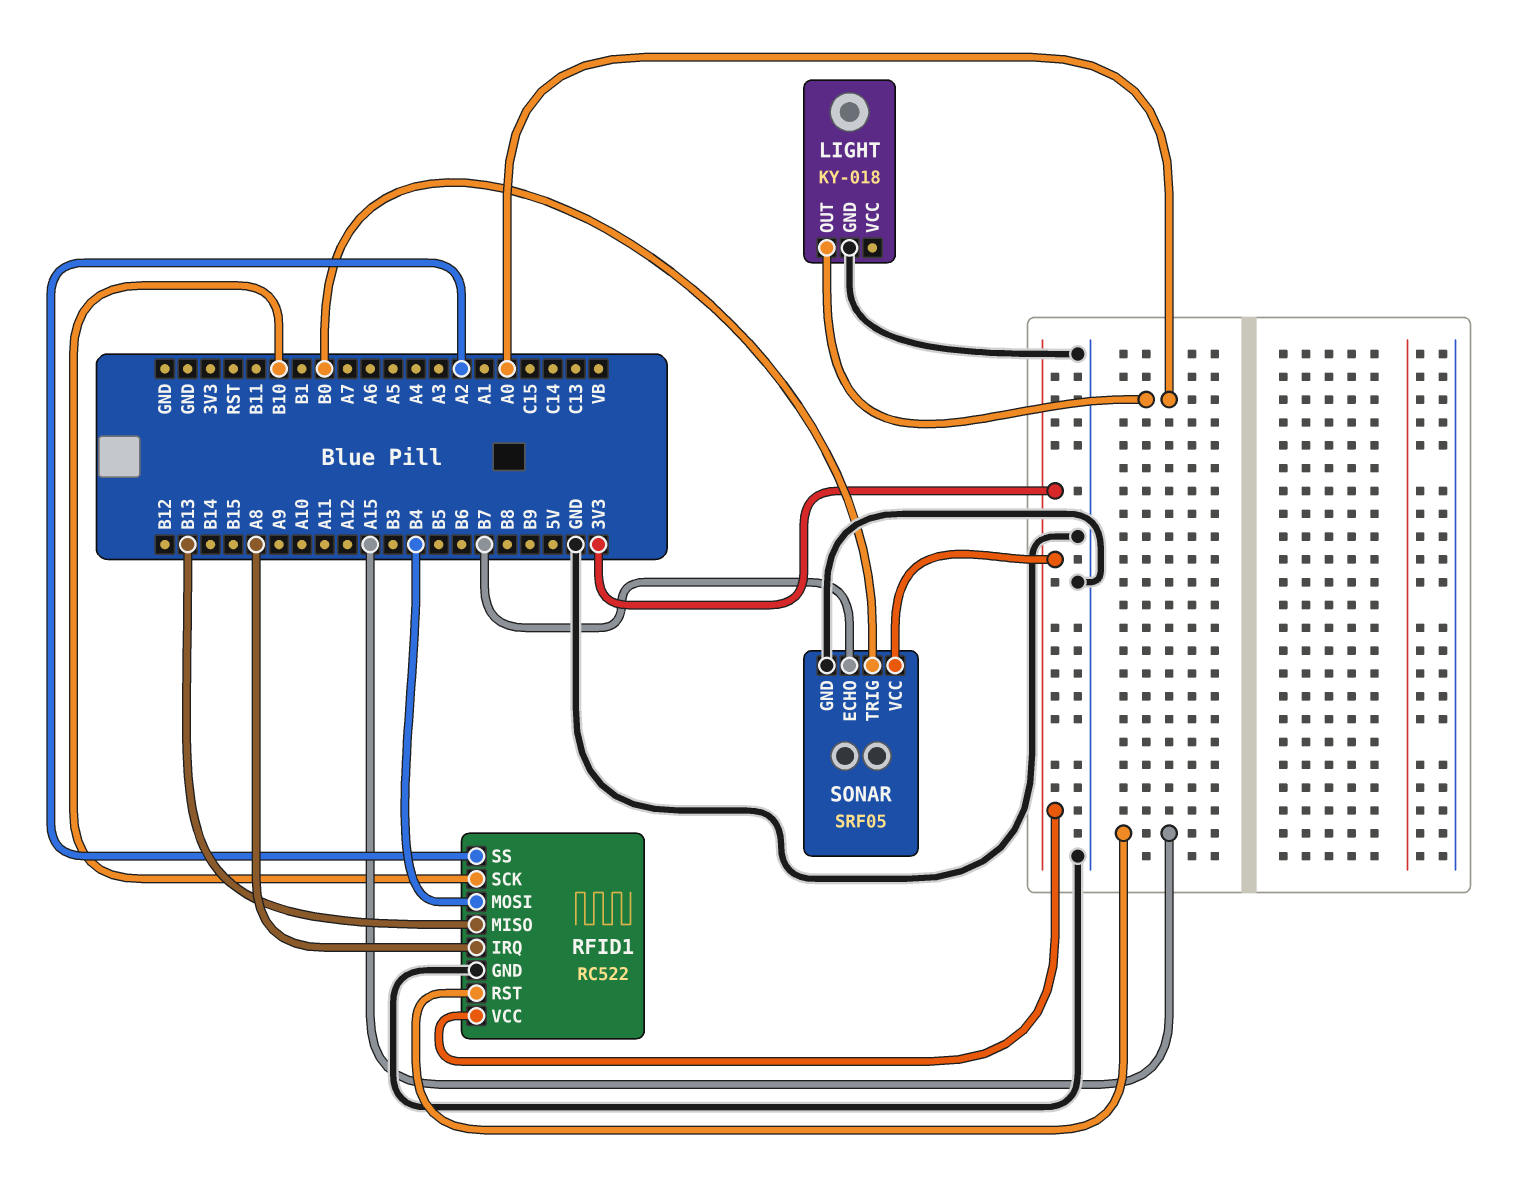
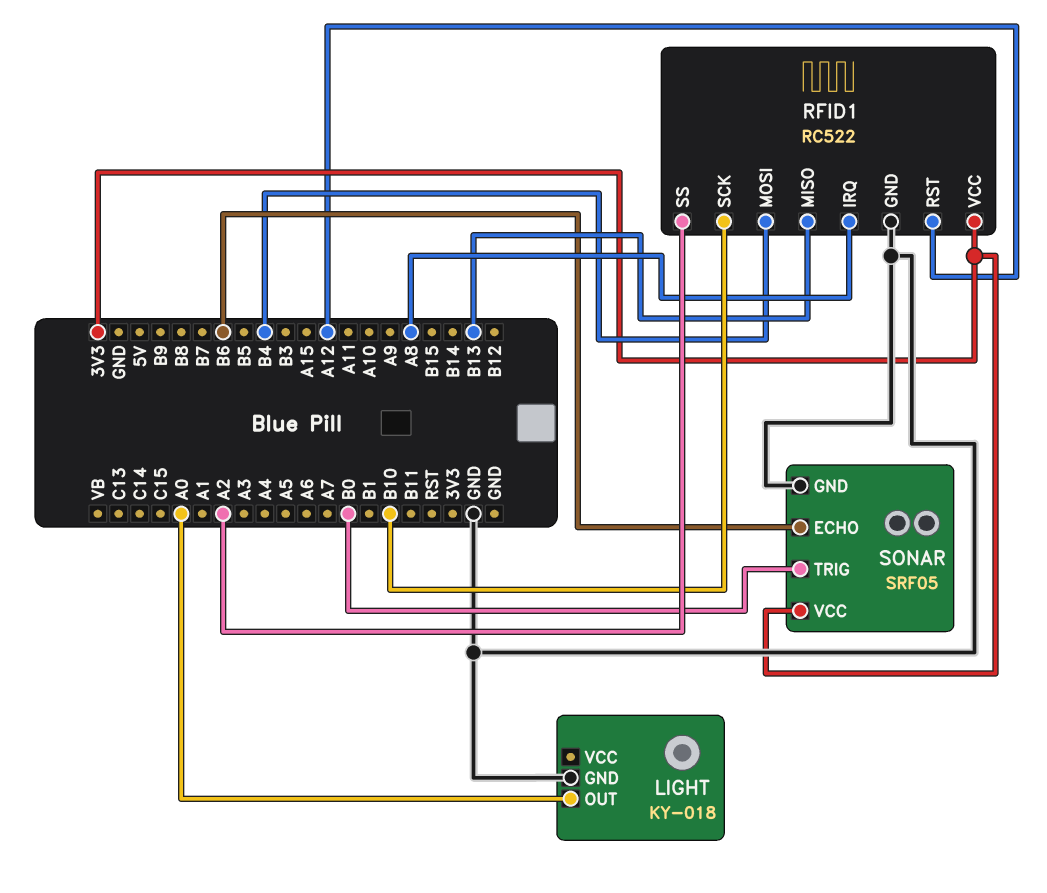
RFID1 pin RST: A15 -> A12
SONAR pin ECHO: B7 -> B6

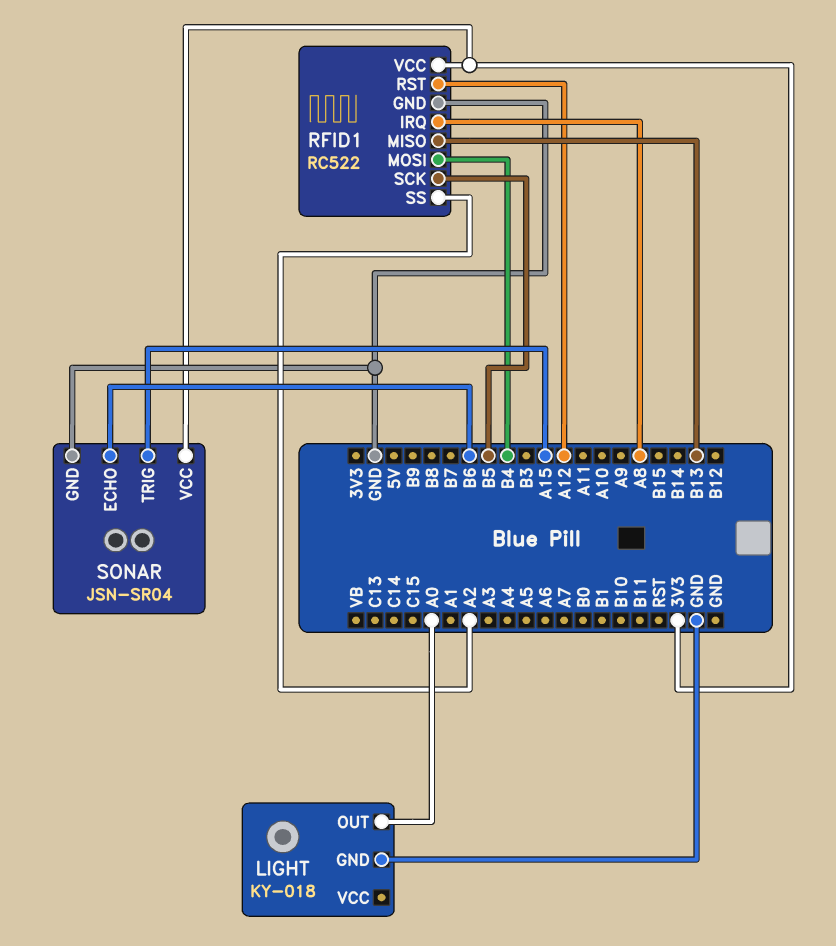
RFID1 pin SCK: B10 -> B5
SONAR: SRF05 -> JSN-SR04
SONAR pin TRIG: B0 -> A15

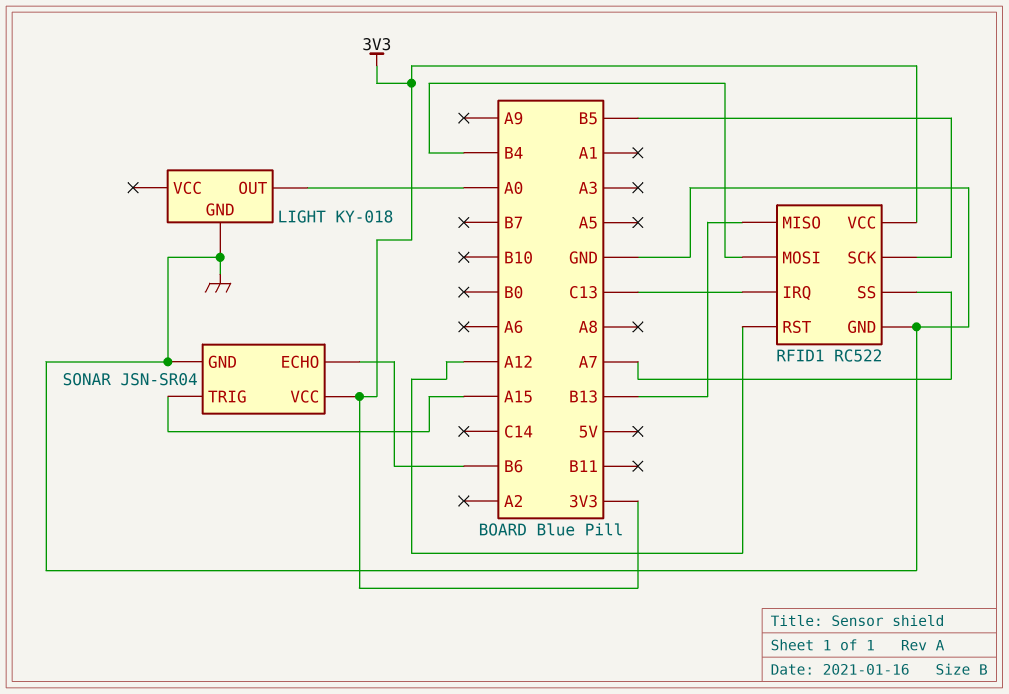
RFID1 pin IRQ: A8 -> C13
RFID1 pin SS: A2 -> A7

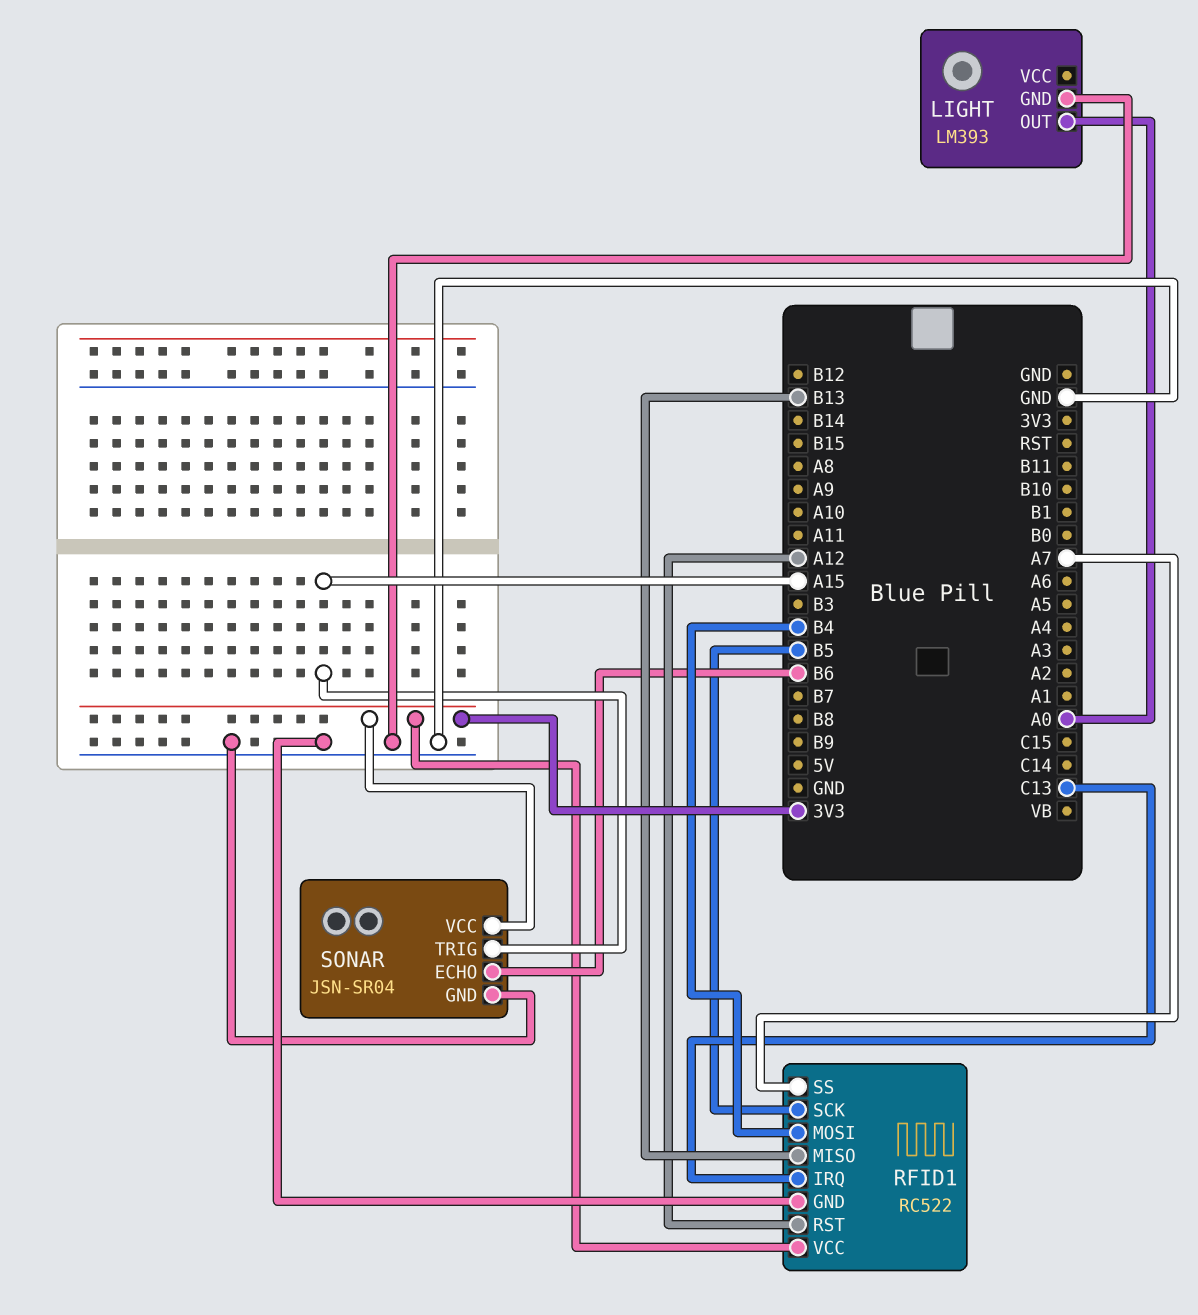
LIGHT: KY-018 -> LM393

